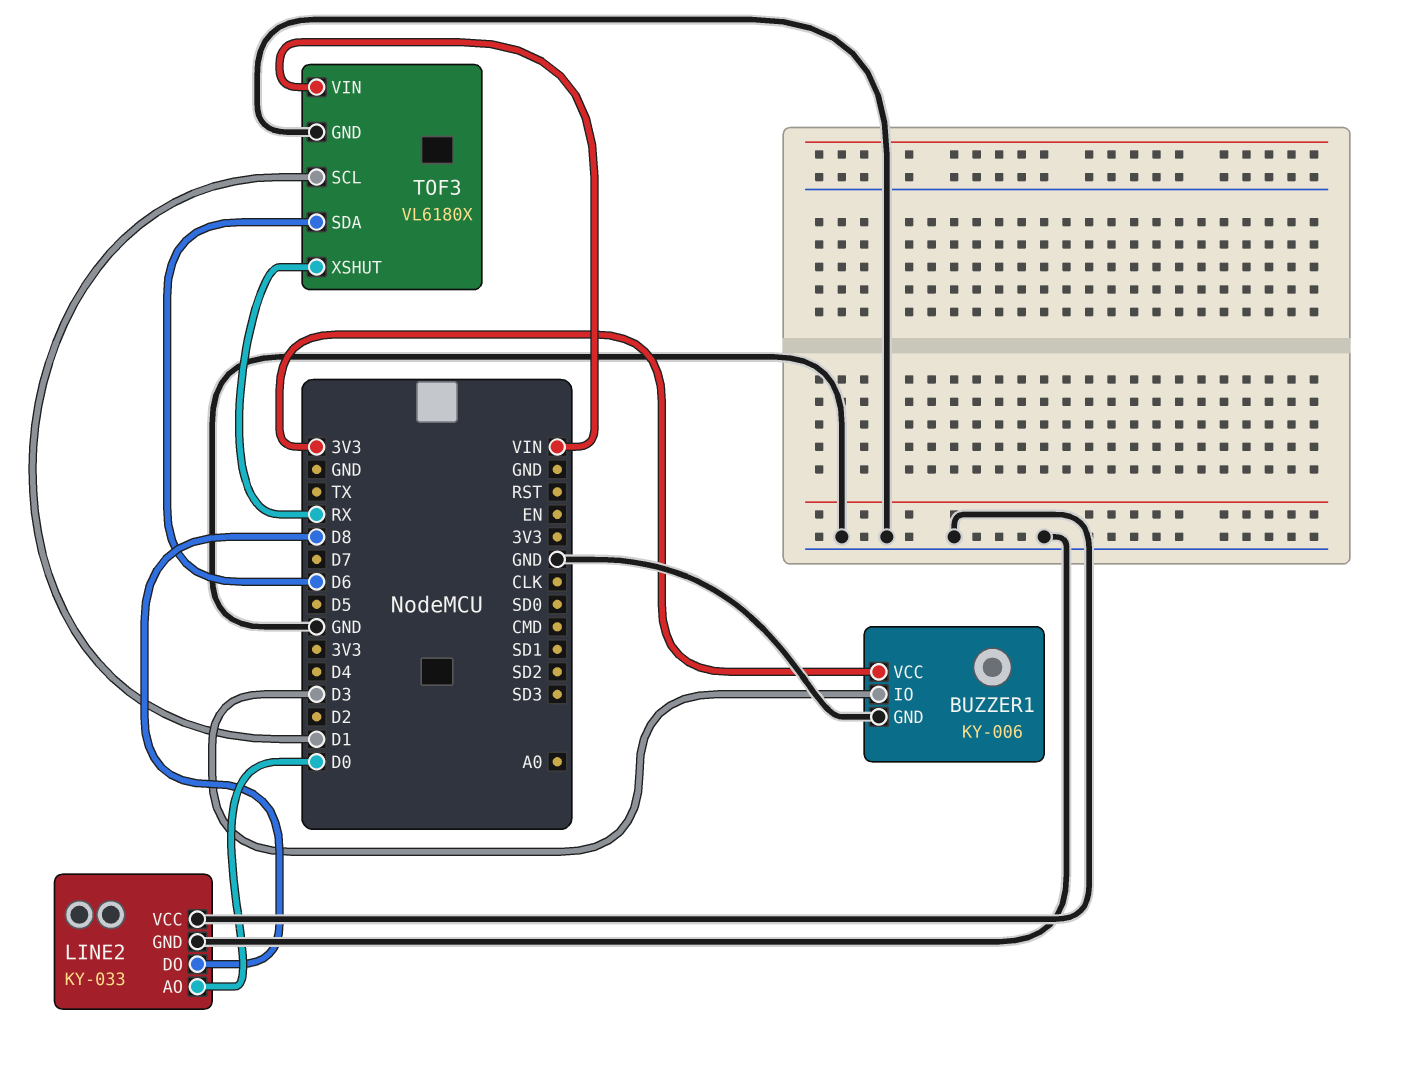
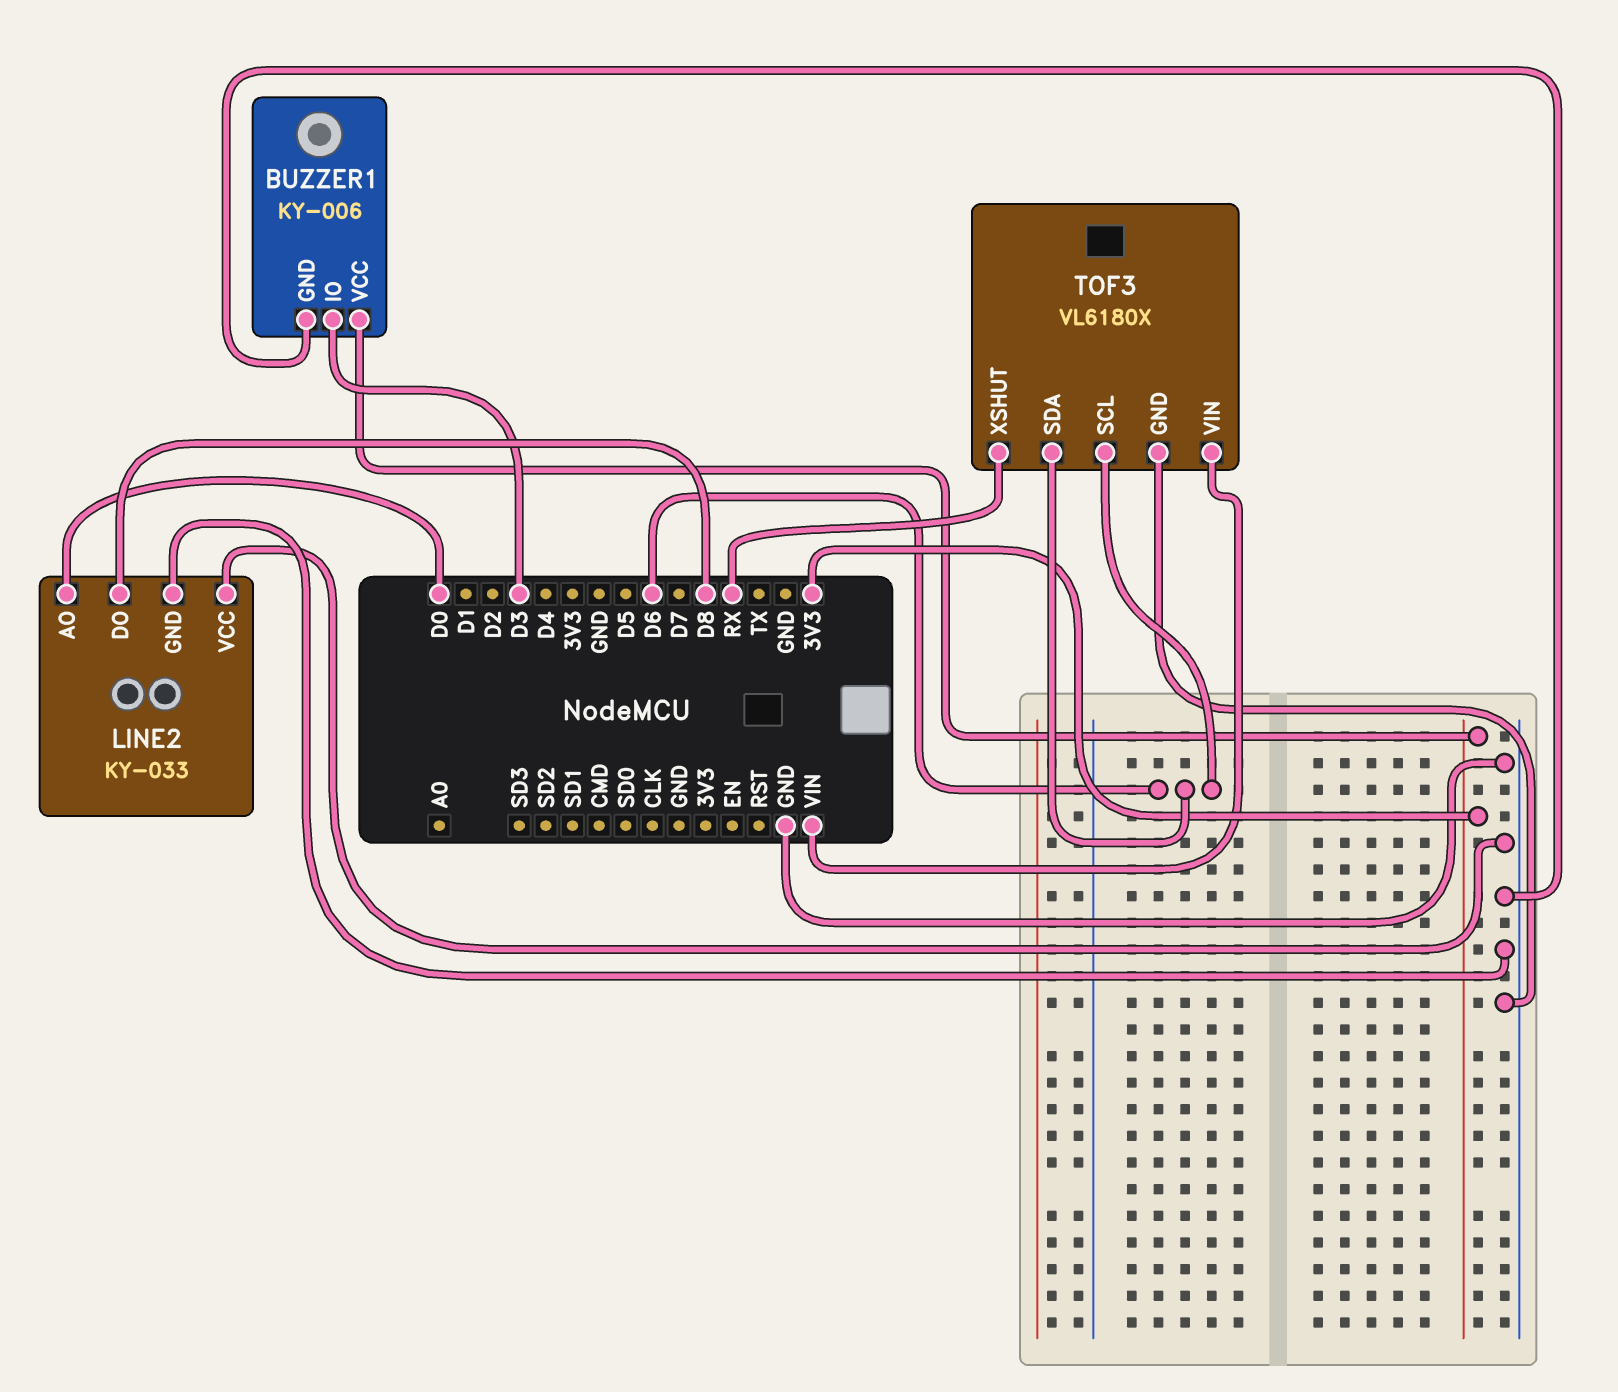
TOF3 pin SCL: D1 -> D6

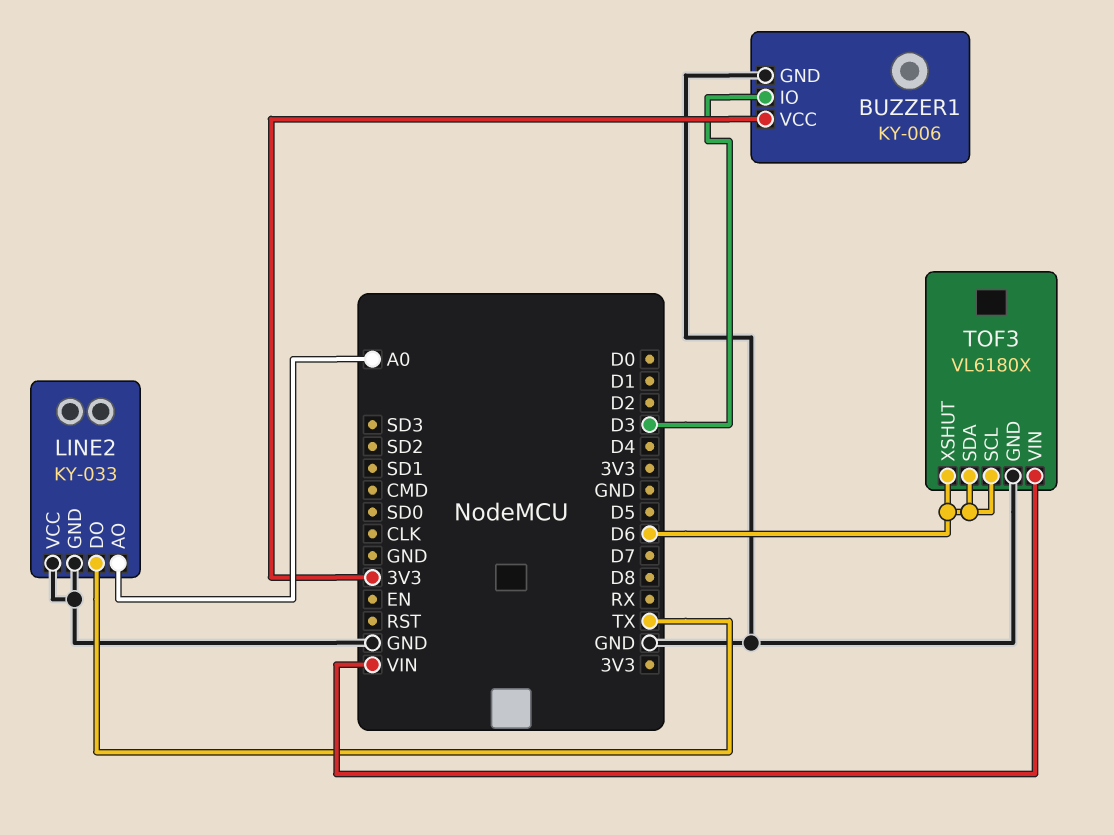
LINE2 pin AO: D0 -> A0
LINE2 pin DO: D8 -> TX
TOF3 pin XSHUT: RX -> D6

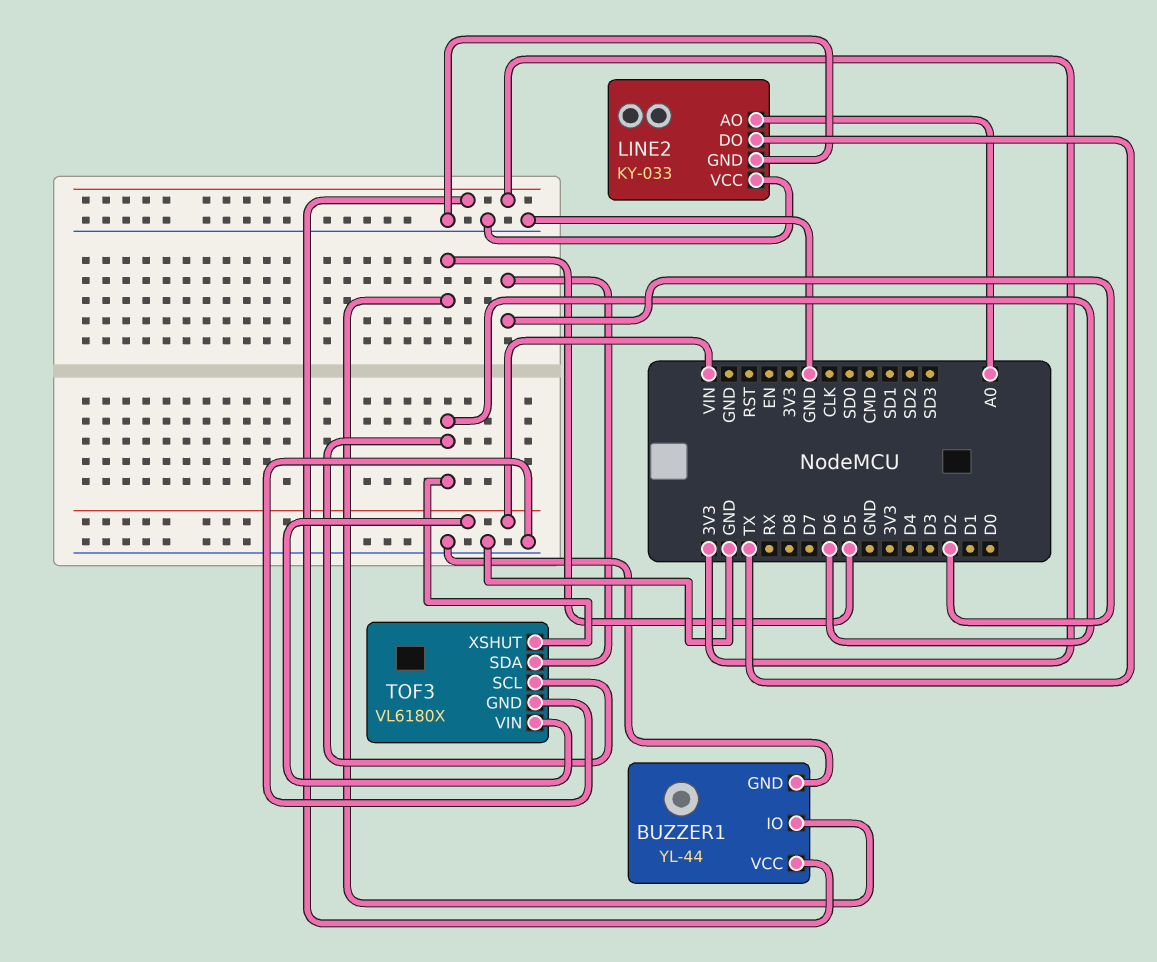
BUZZER1: KY-006 -> YL-44
BUZZER1 pin IO: D3 -> D5
TOF3 pin SDA: D6 -> D2

